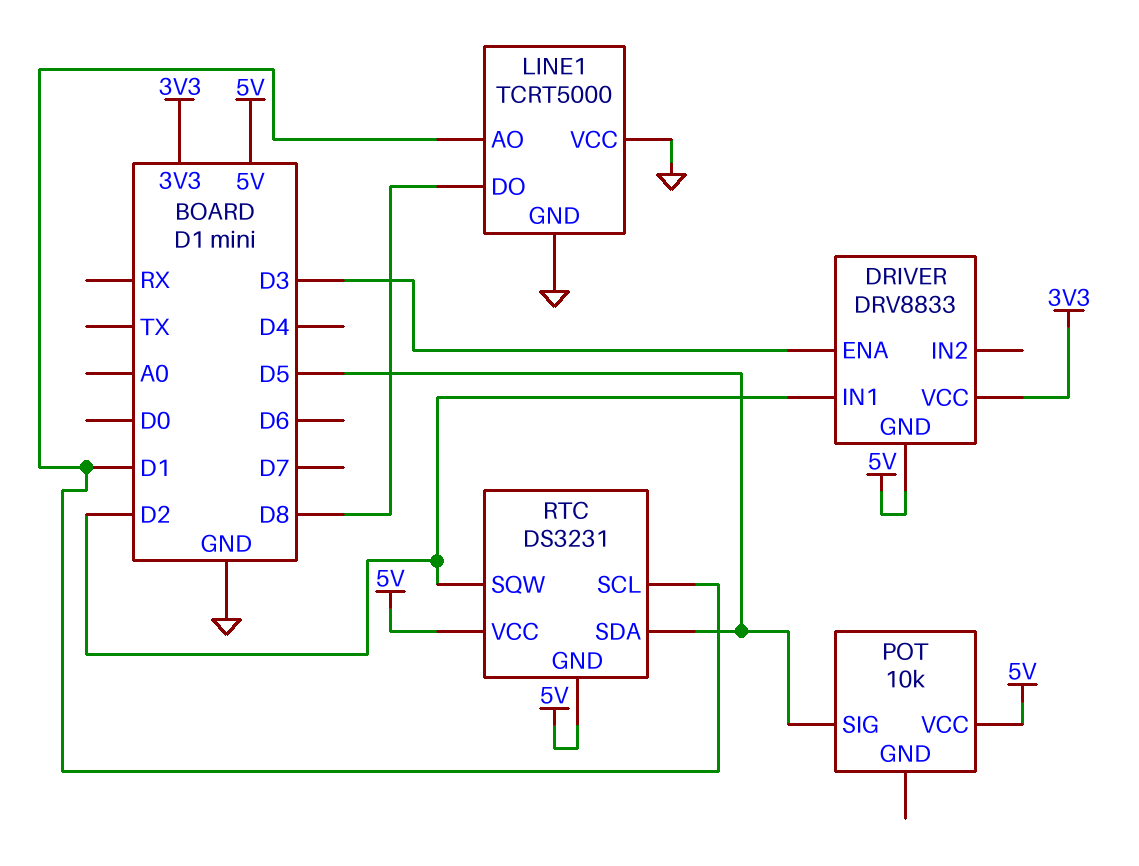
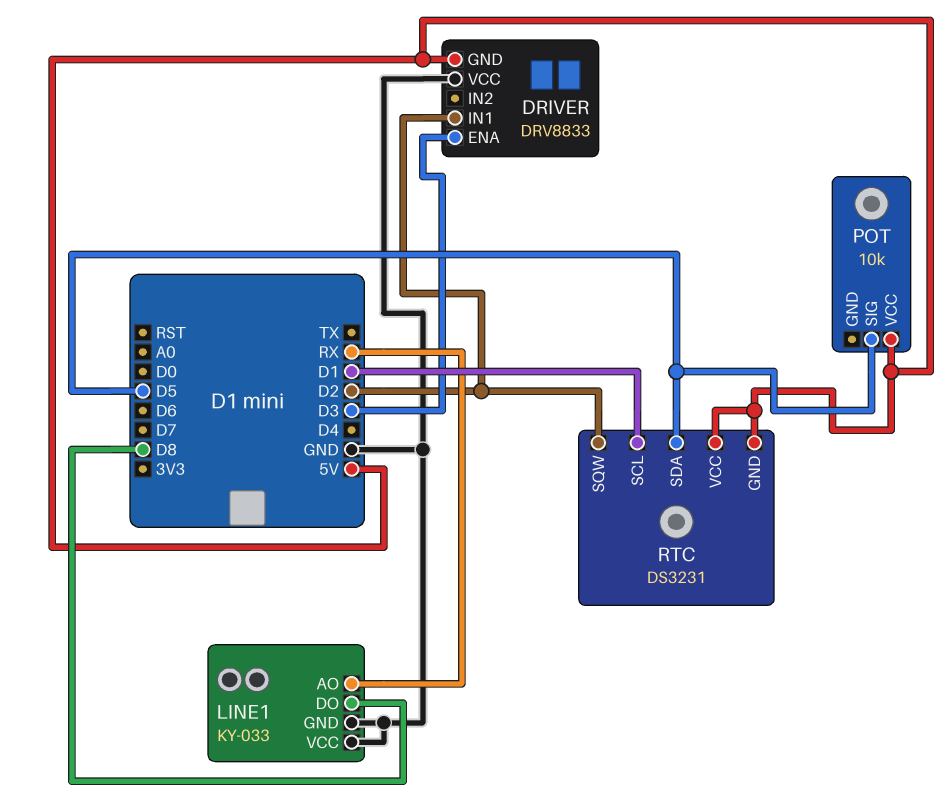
DRIVER pin VCC: 3V3 -> GND
LINE1: TCRT5000 -> KY-033
LINE1 pin AO: D1 -> RX

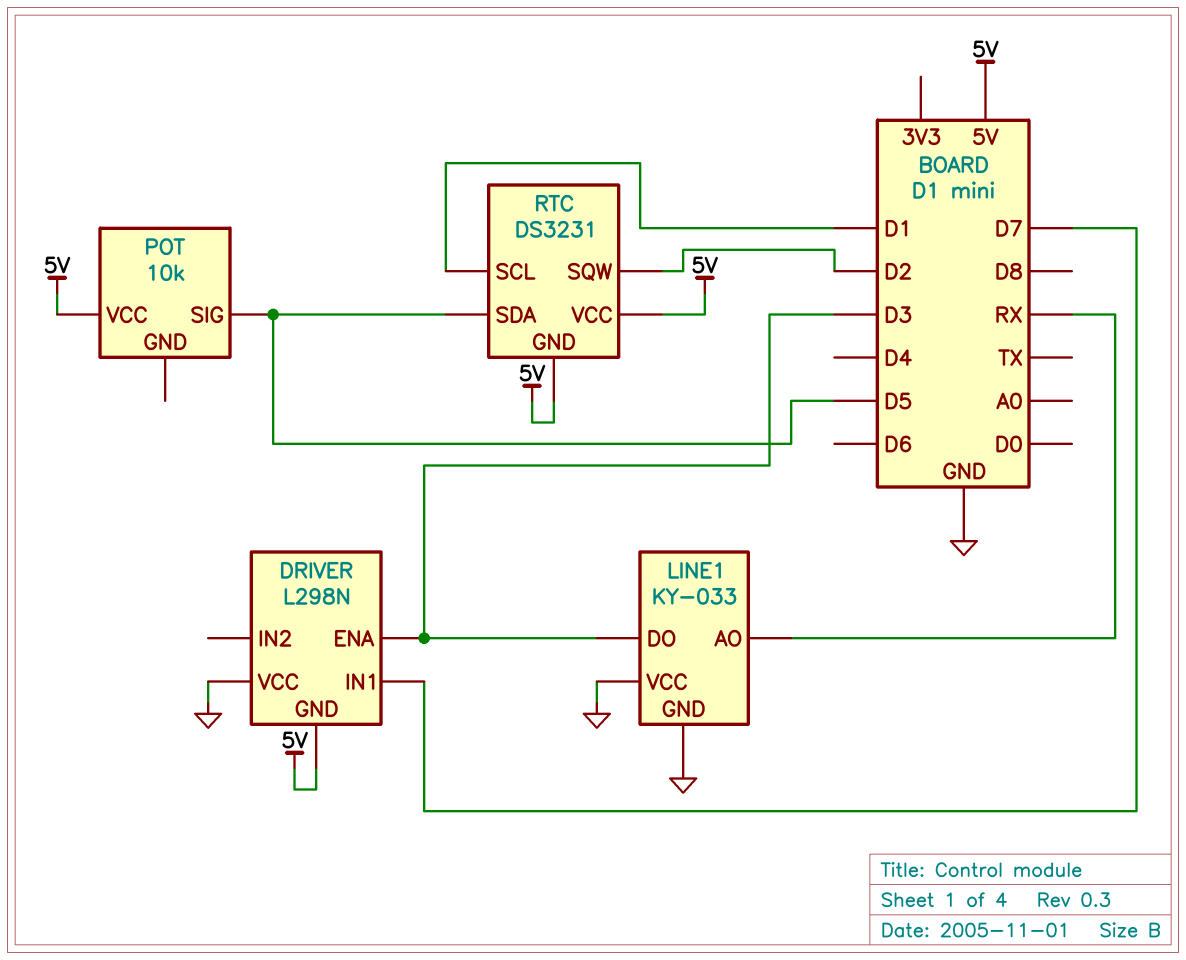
DRIVER: DRV8833 -> L298N
DRIVER pin IN1: D2 -> D7
LINE1 pin DO: D8 -> D3

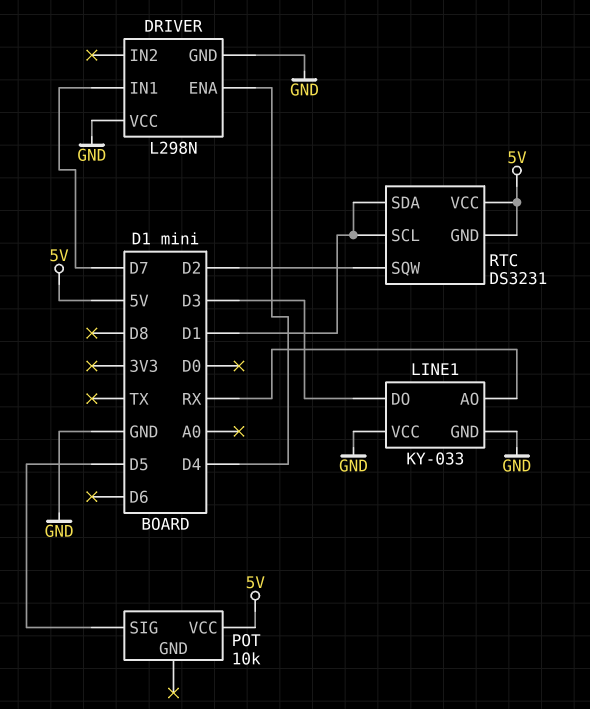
DRIVER pin ENA: D3 -> D4
DRIVER pin GND: 5V -> GND
RTC pin SDA: D5 -> D1

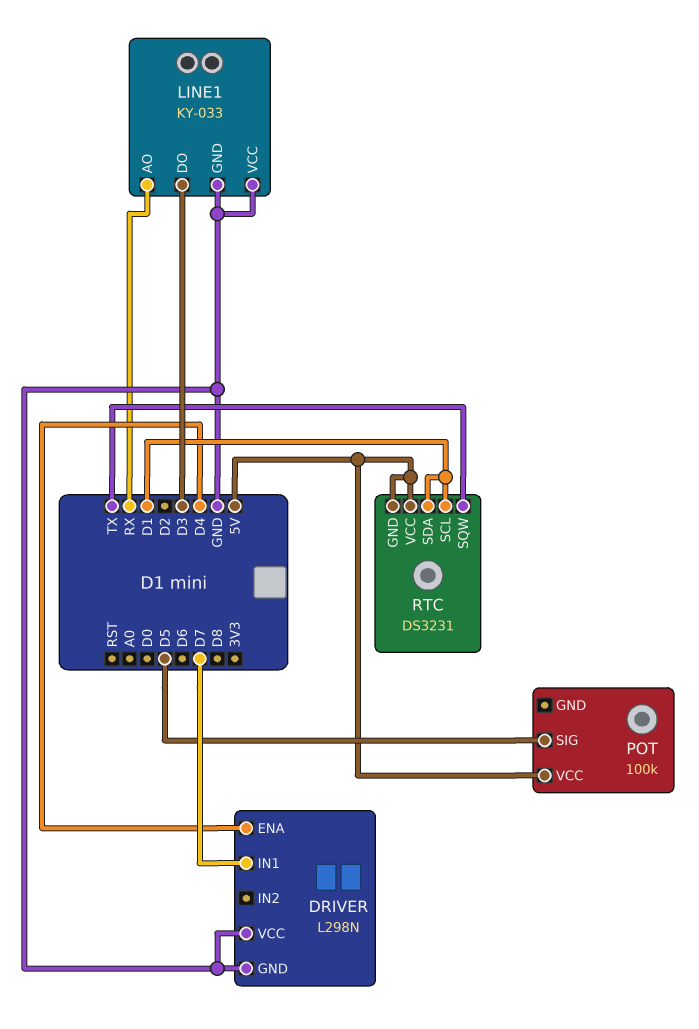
POT: 10k -> 100k
RTC pin SQW: D2 -> TX

